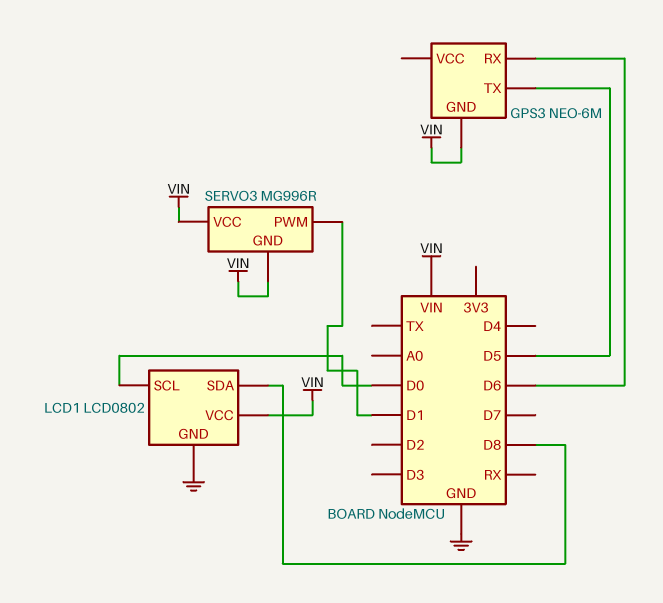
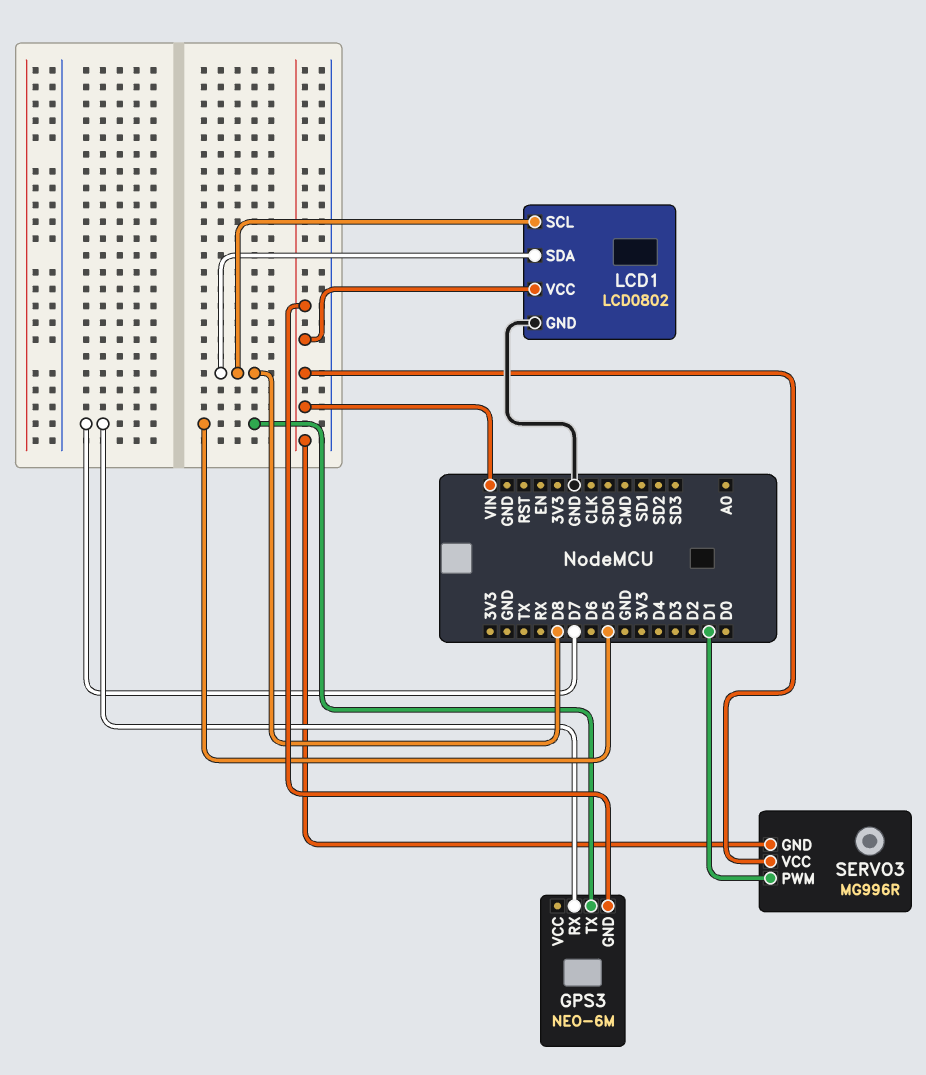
GPS3 pin RX: D6 -> D7
LCD1 pin SCL: D0 -> D8

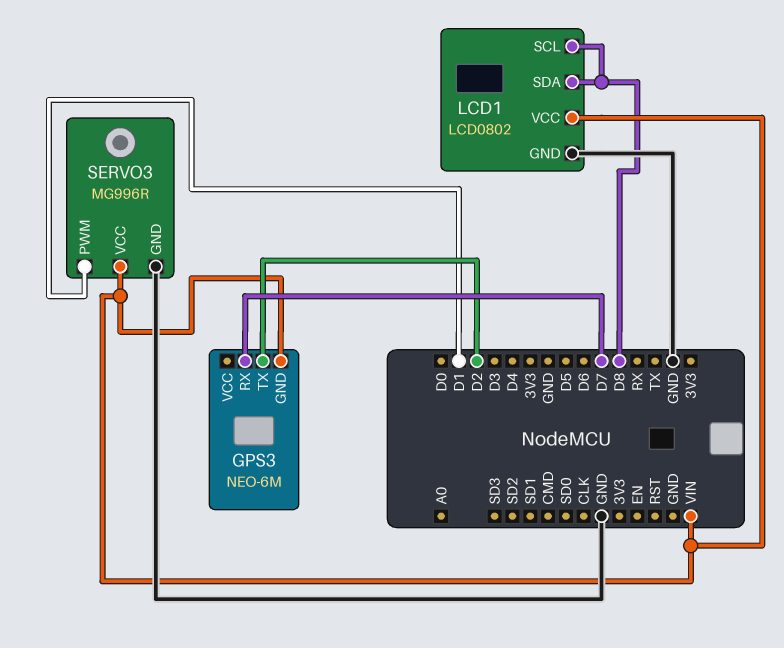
GPS3 pin TX: D5 -> D2
SERVO3 pin GND: VIN -> GND

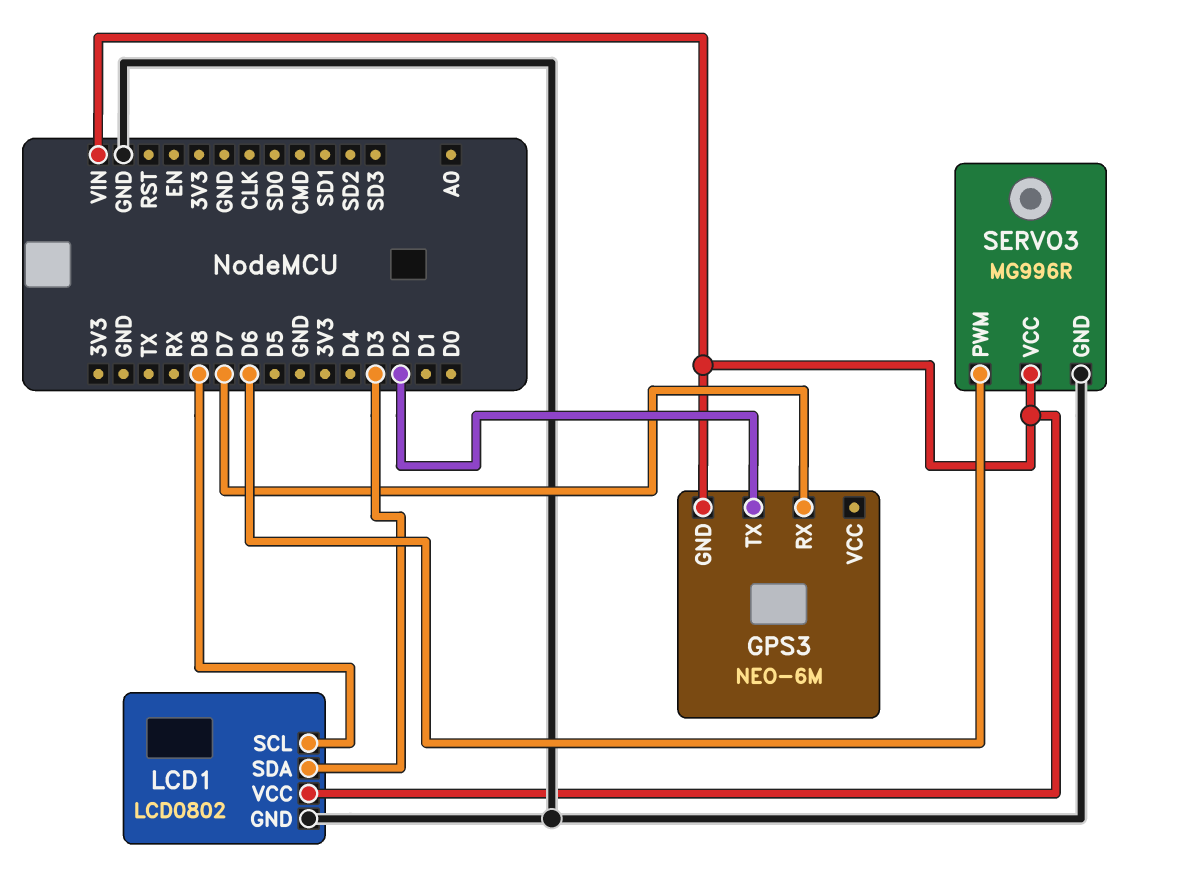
LCD1 pin SDA: D8 -> D3
SERVO3 pin PWM: D1 -> D6

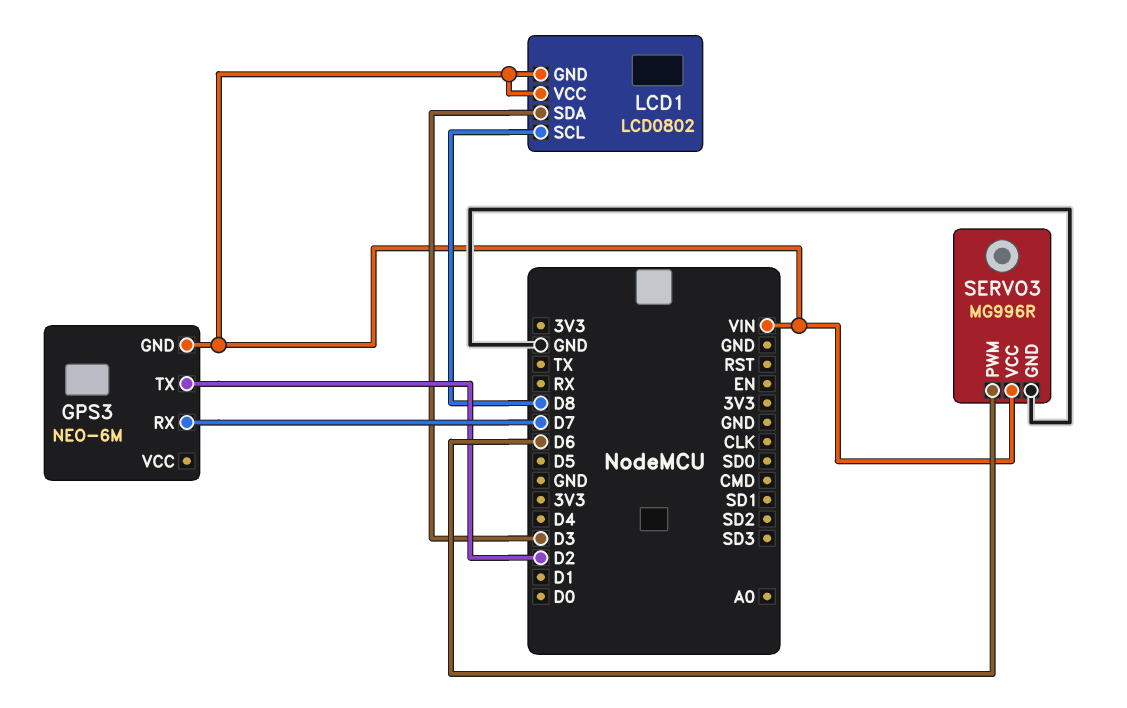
LCD1 pin GND: GND -> VIN

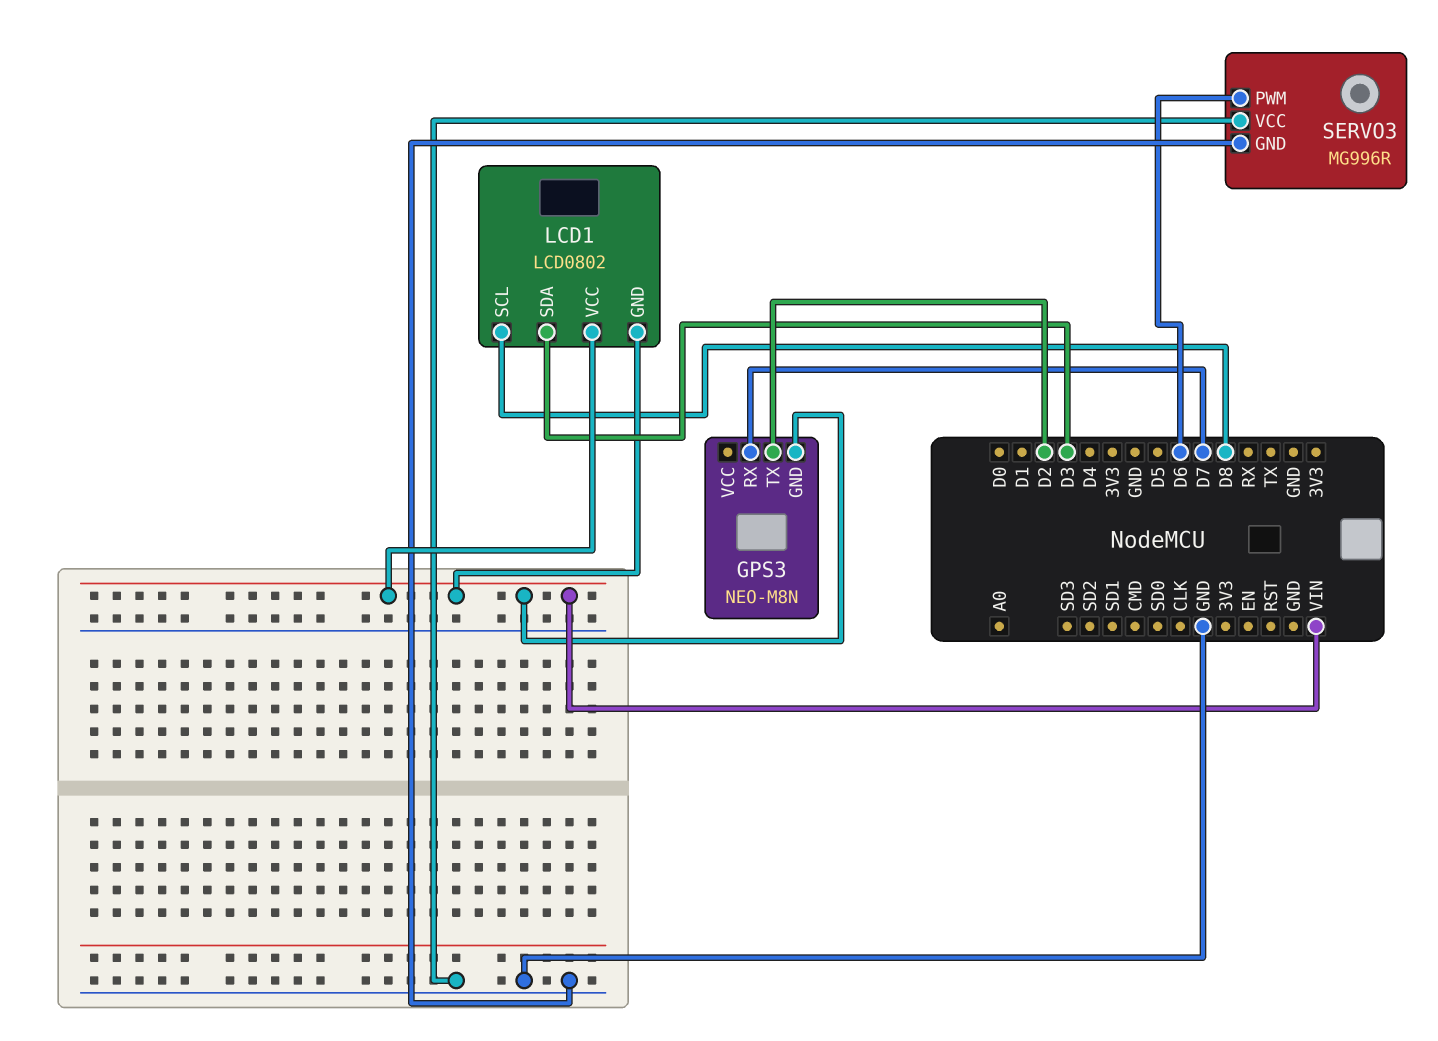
GPS3: NEO-6M -> NEO-M8N
SERVO3 pin VCC: VIN -> GND

